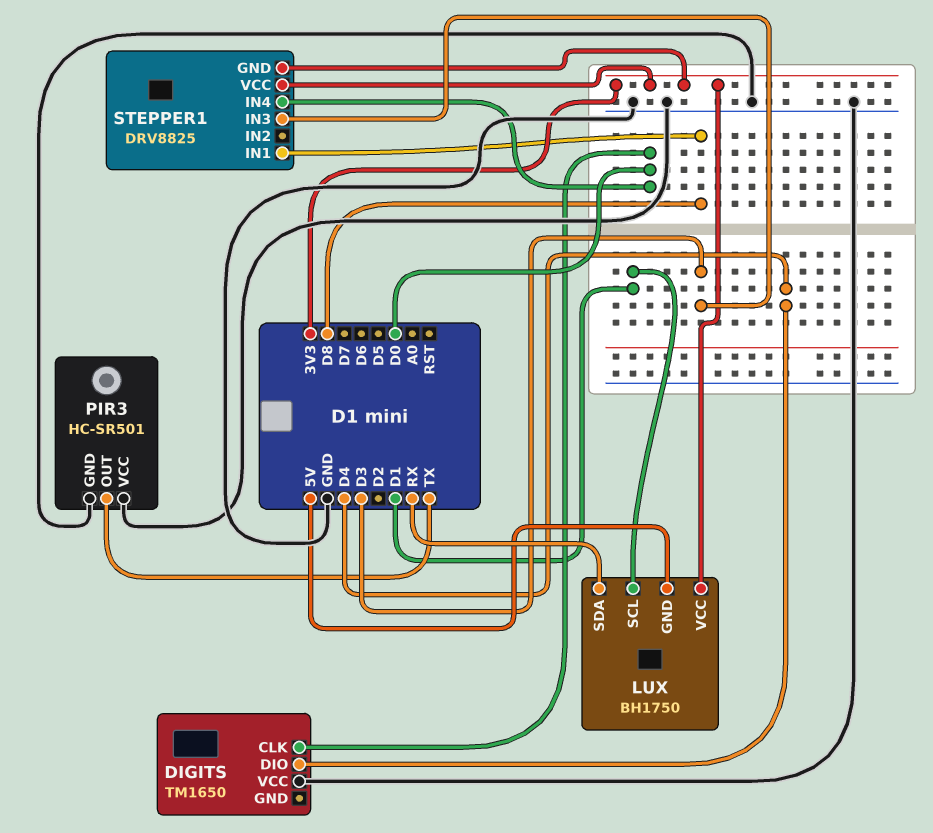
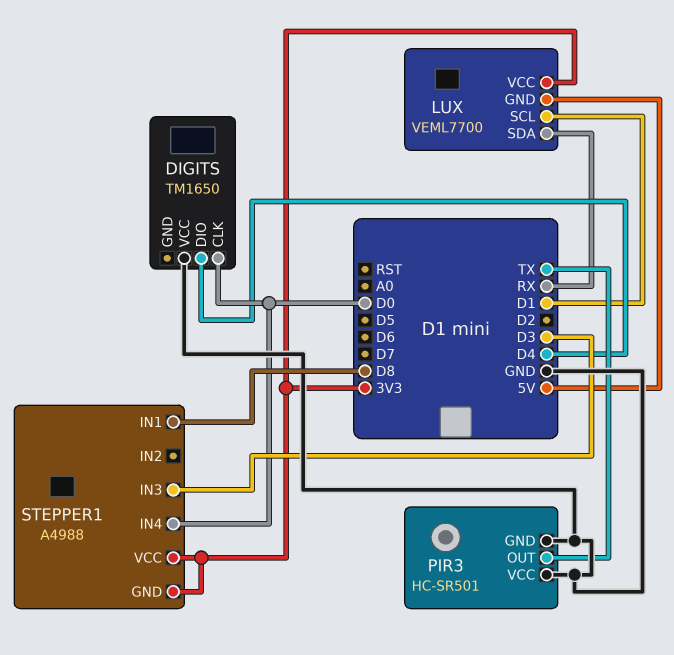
LUX: BH1750 -> VEML7700
STEPPER1: DRV8825 -> A4988

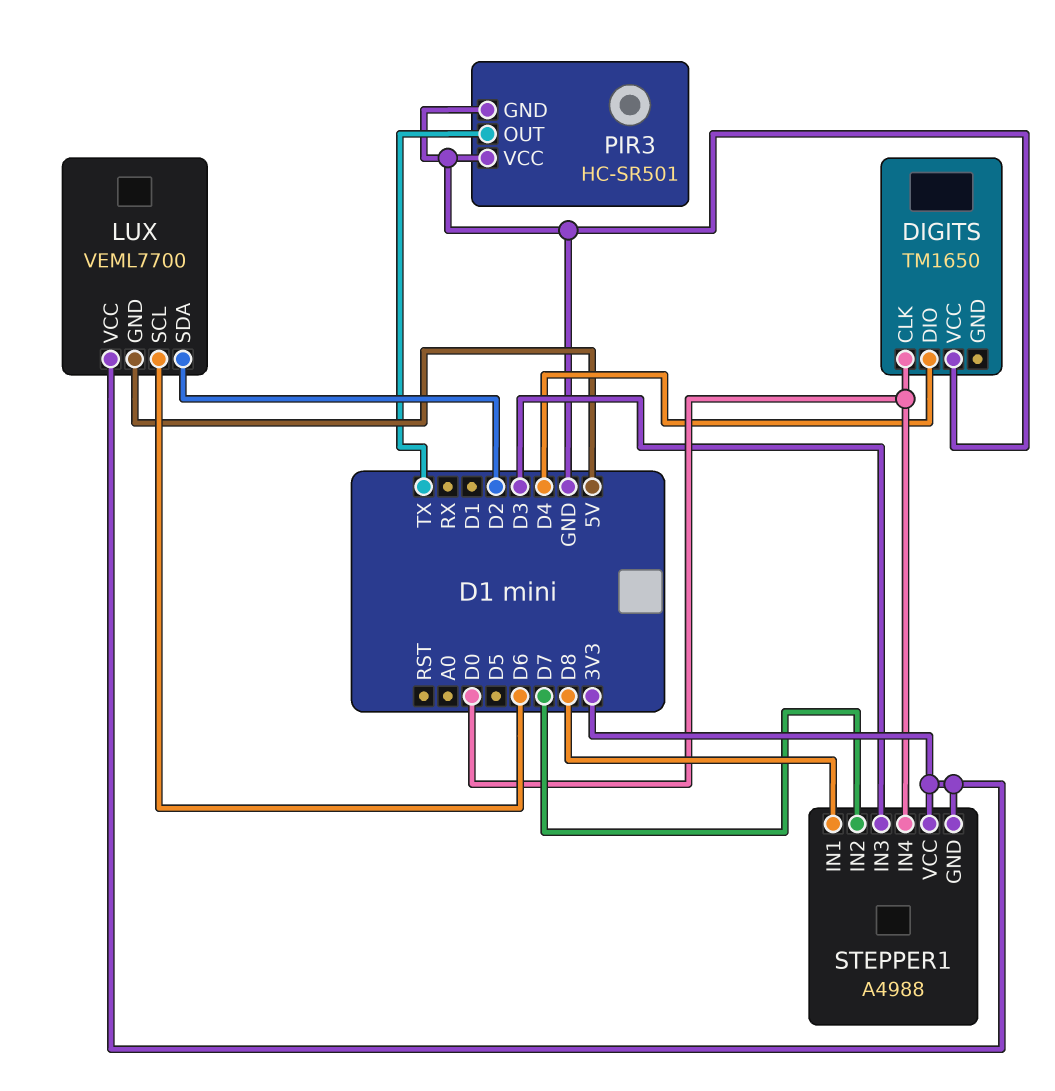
LUX pin SCL: D1 -> D6
LUX pin SDA: RX -> D2
STEPPER1 pin IN2: none -> D7

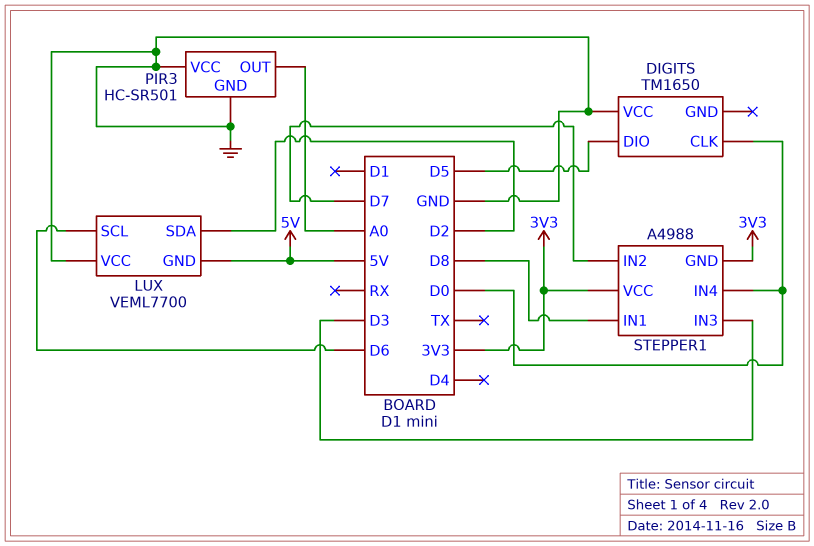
DIGITS pin DIO: D4 -> D5
LUX pin VCC: 3V3 -> GND
PIR3 pin OUT: TX -> A0

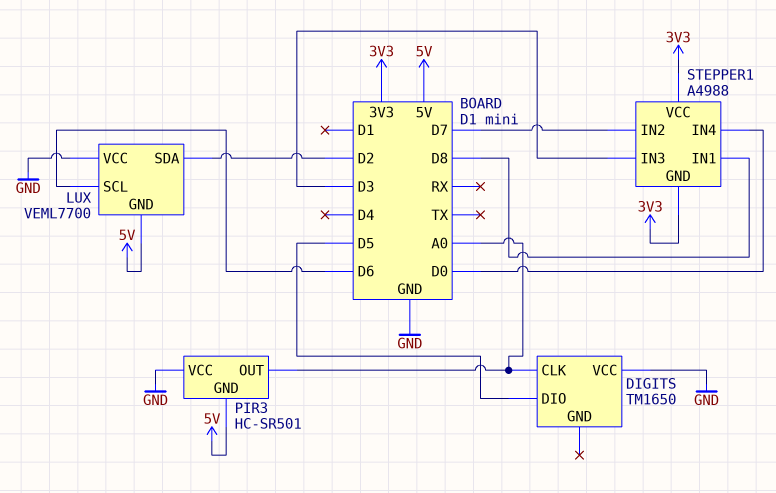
DIGITS pin CLK: D0 -> A0
PIR3 pin GND: GND -> 5V

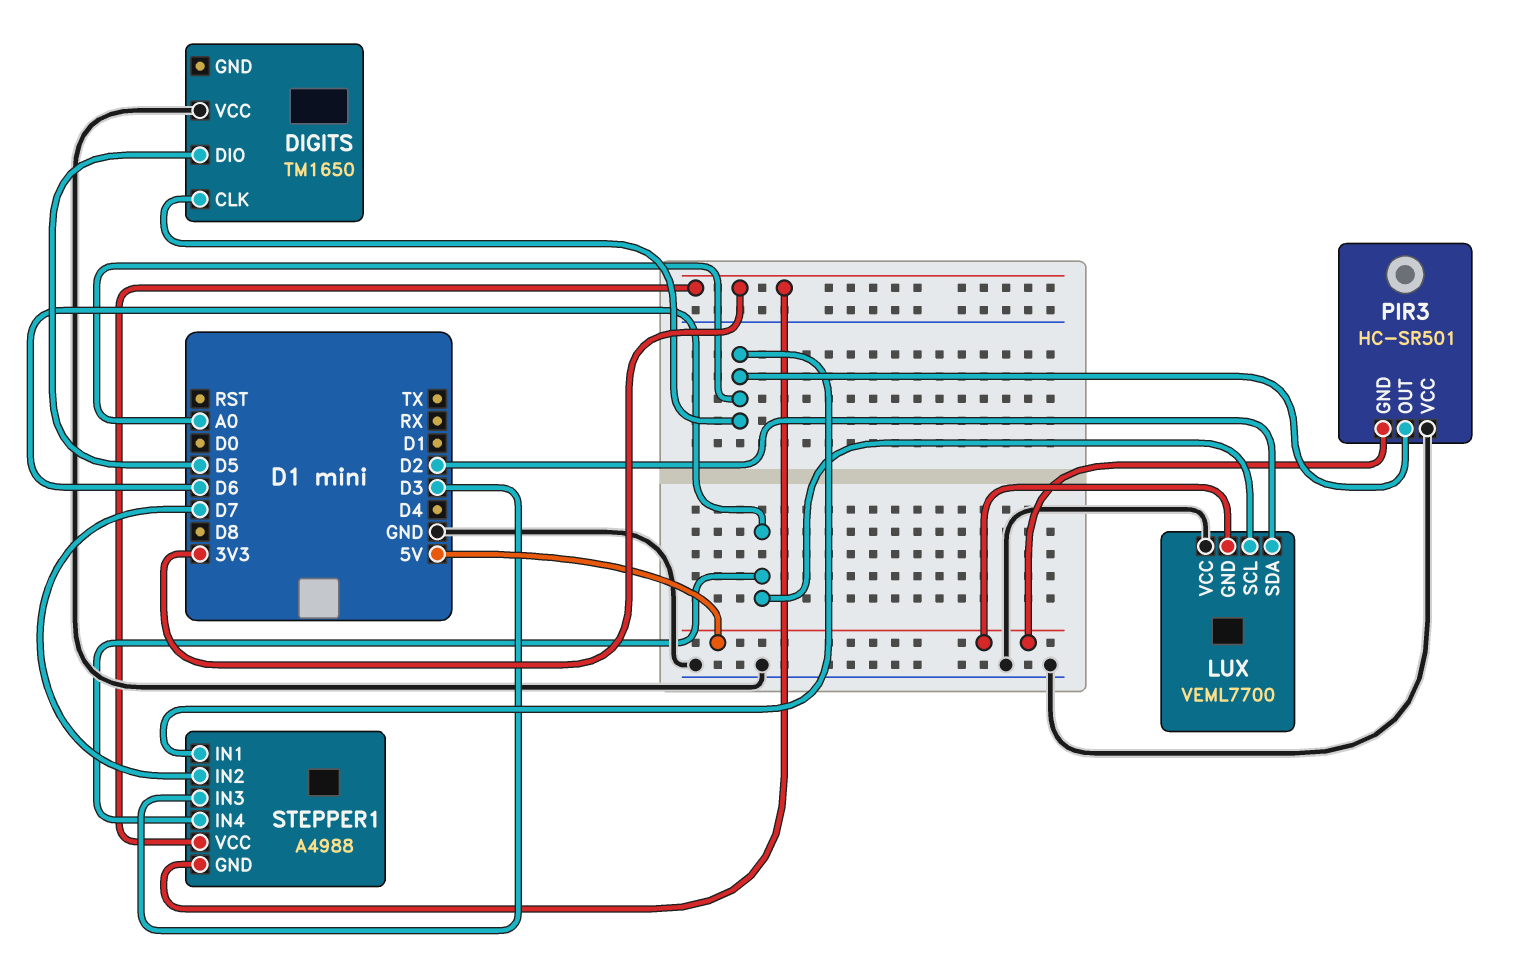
STEPPER1 pin IN1: D8 -> A0
STEPPER1 pin IN4: D0 -> D6

